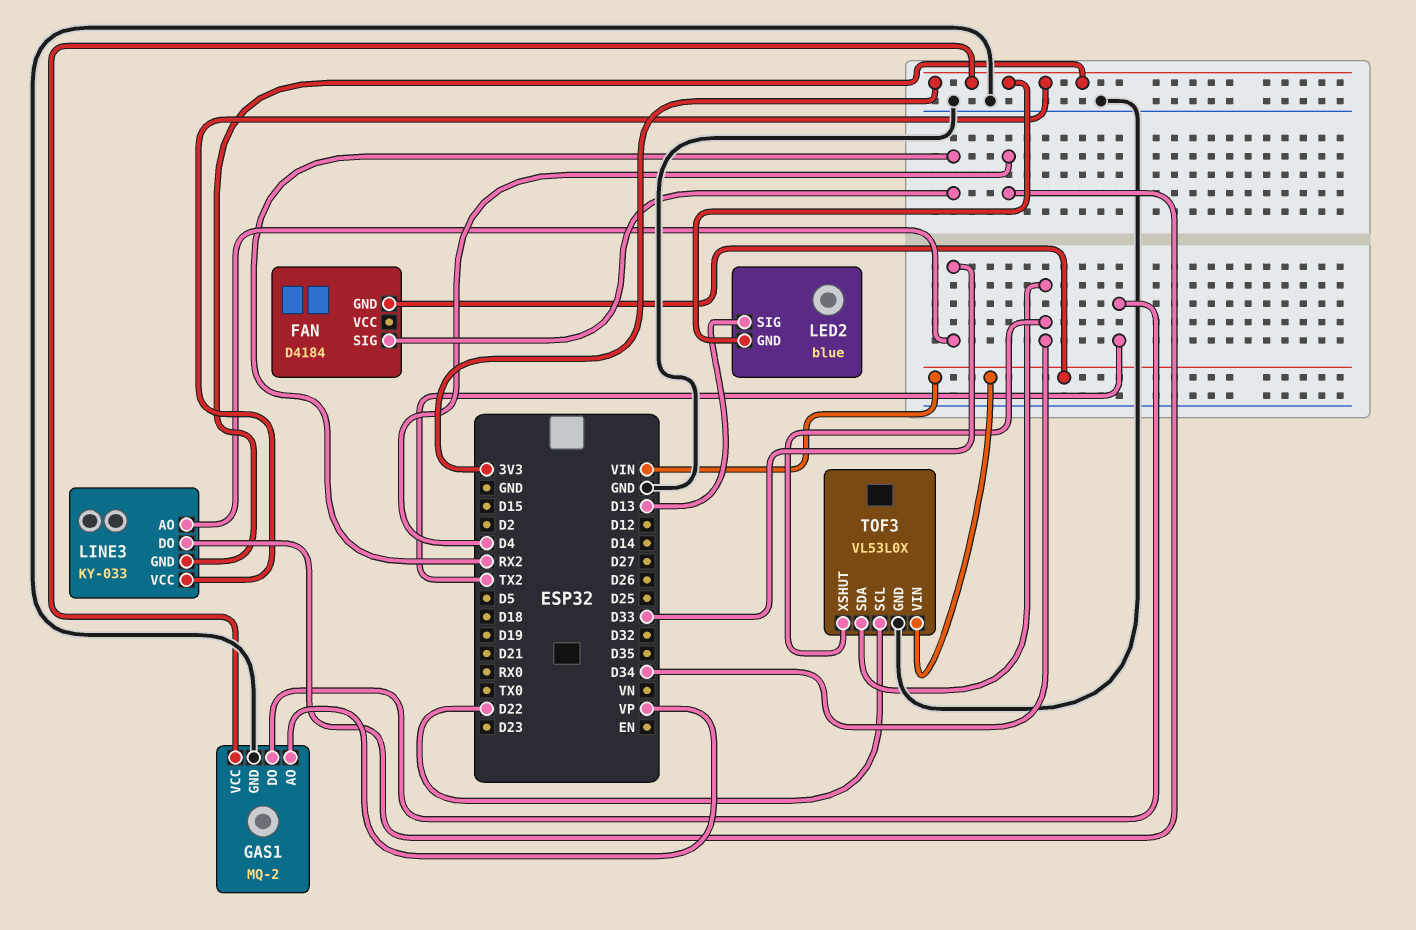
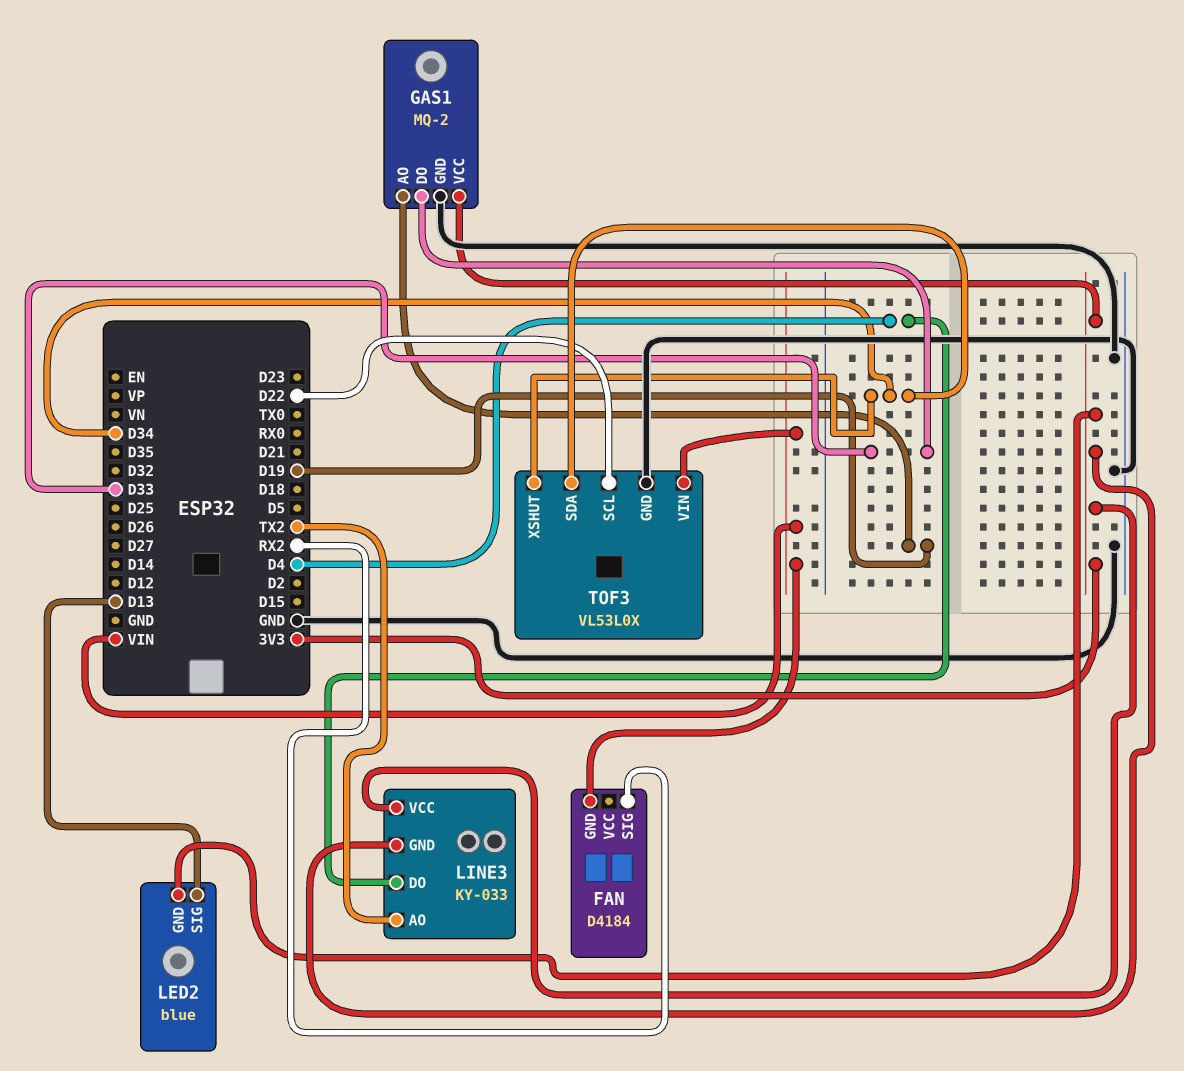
GAS1 pin AO: VP -> D19
GAS1 pin DO: TX2 -> D33
LINE3 pin AO: D33 -> TX2

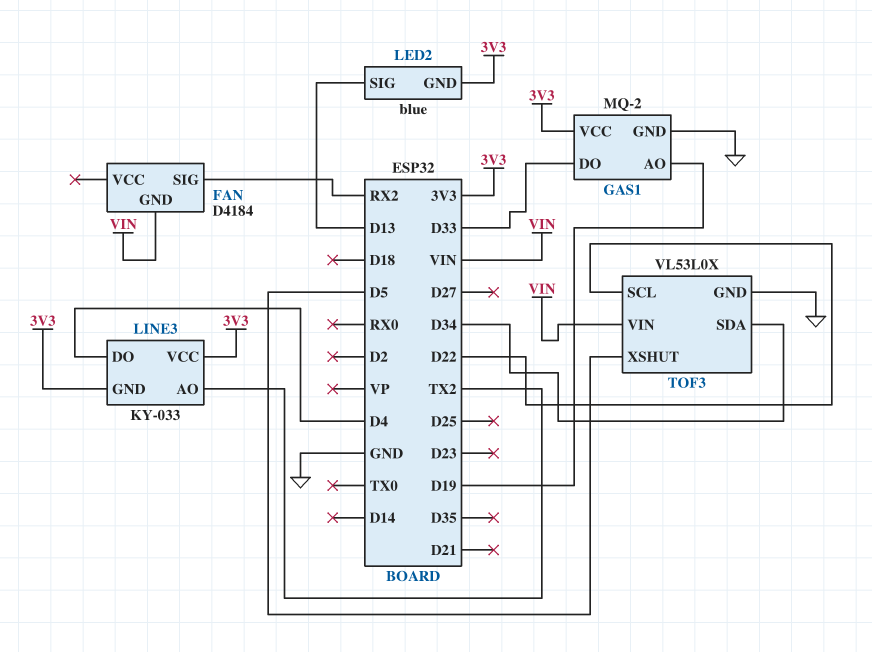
TOF3 pin XSHUT: D34 -> D5

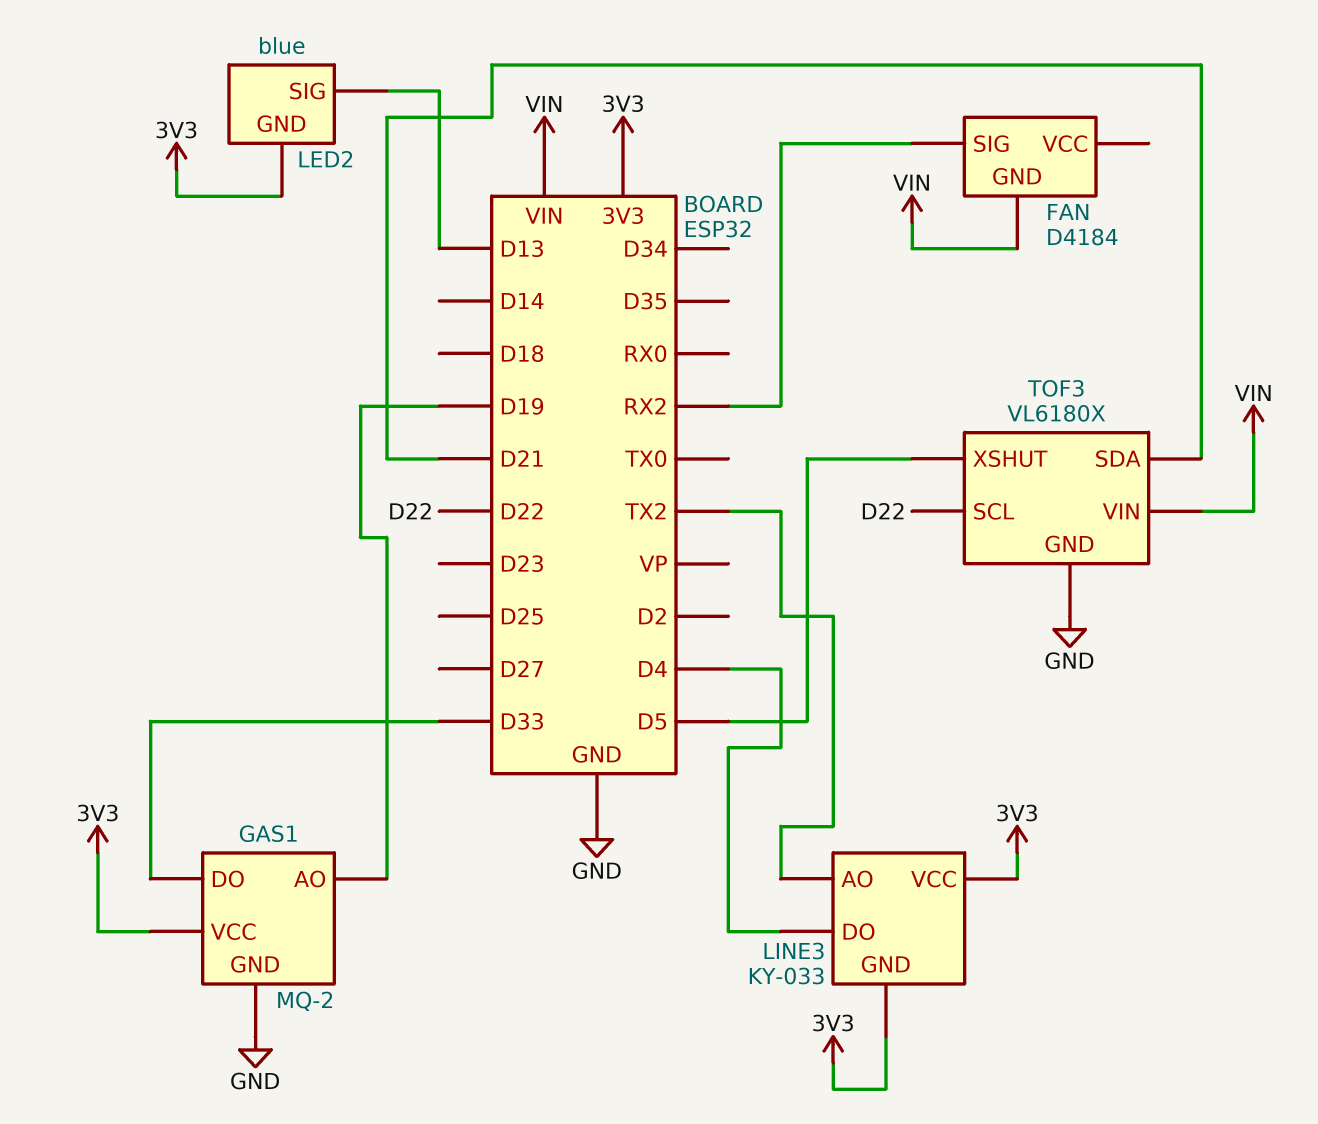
TOF3: VL53L0X -> VL6180X
TOF3 pin SDA: D34 -> D21

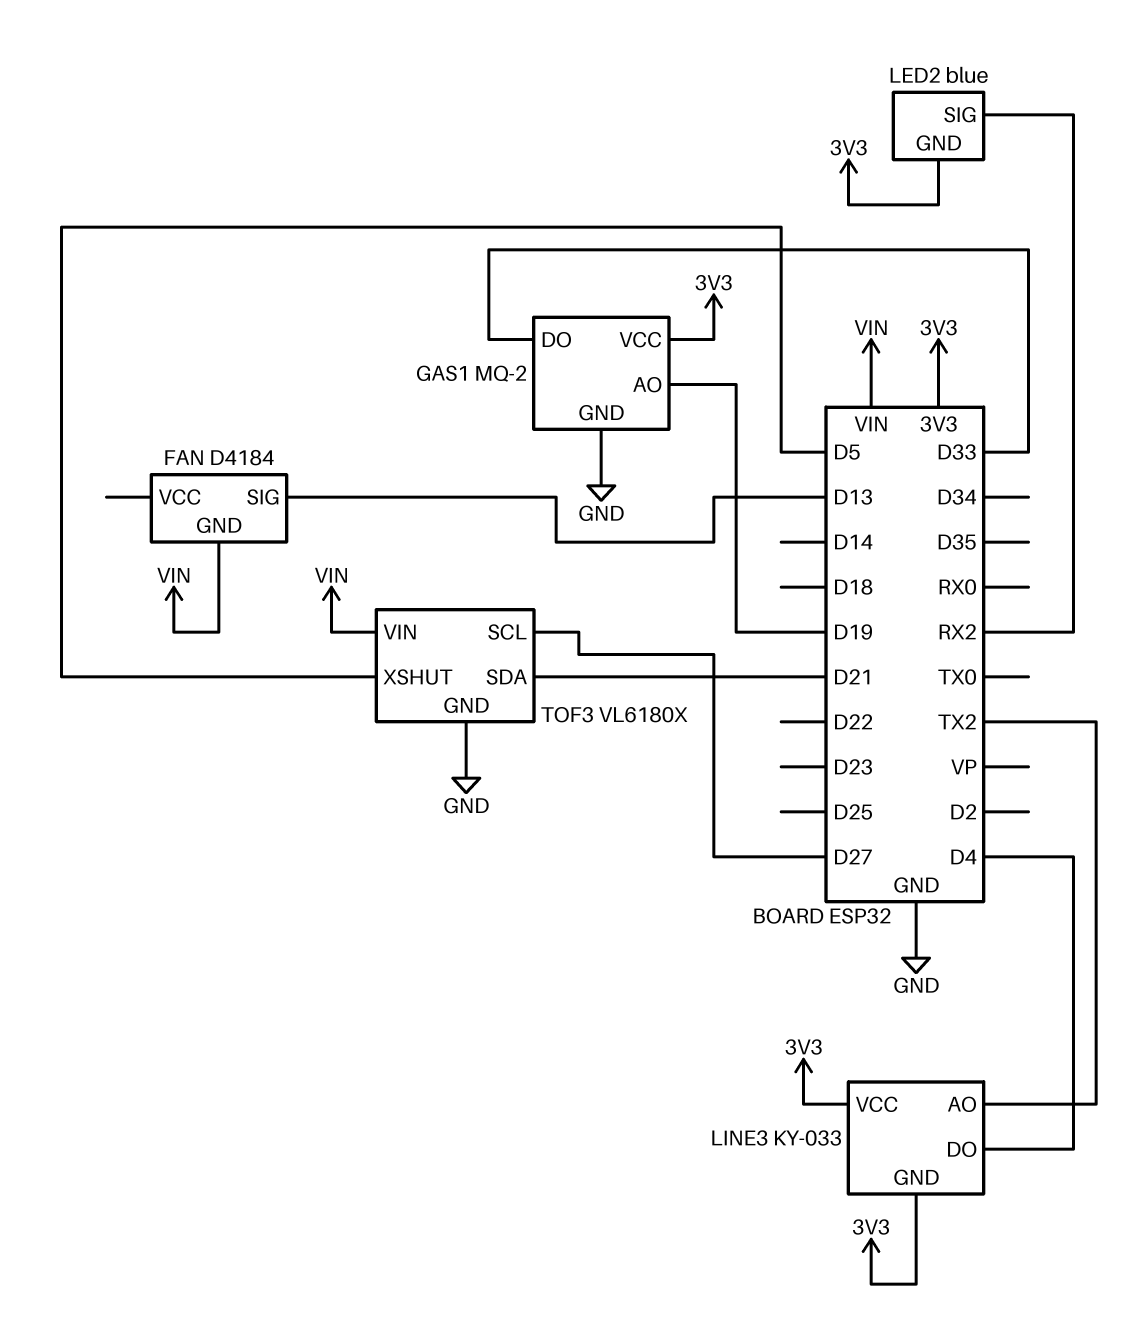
FAN pin SIG: RX2 -> D13
LED2 pin SIG: D13 -> RX2
TOF3 pin SCL: D22 -> D27

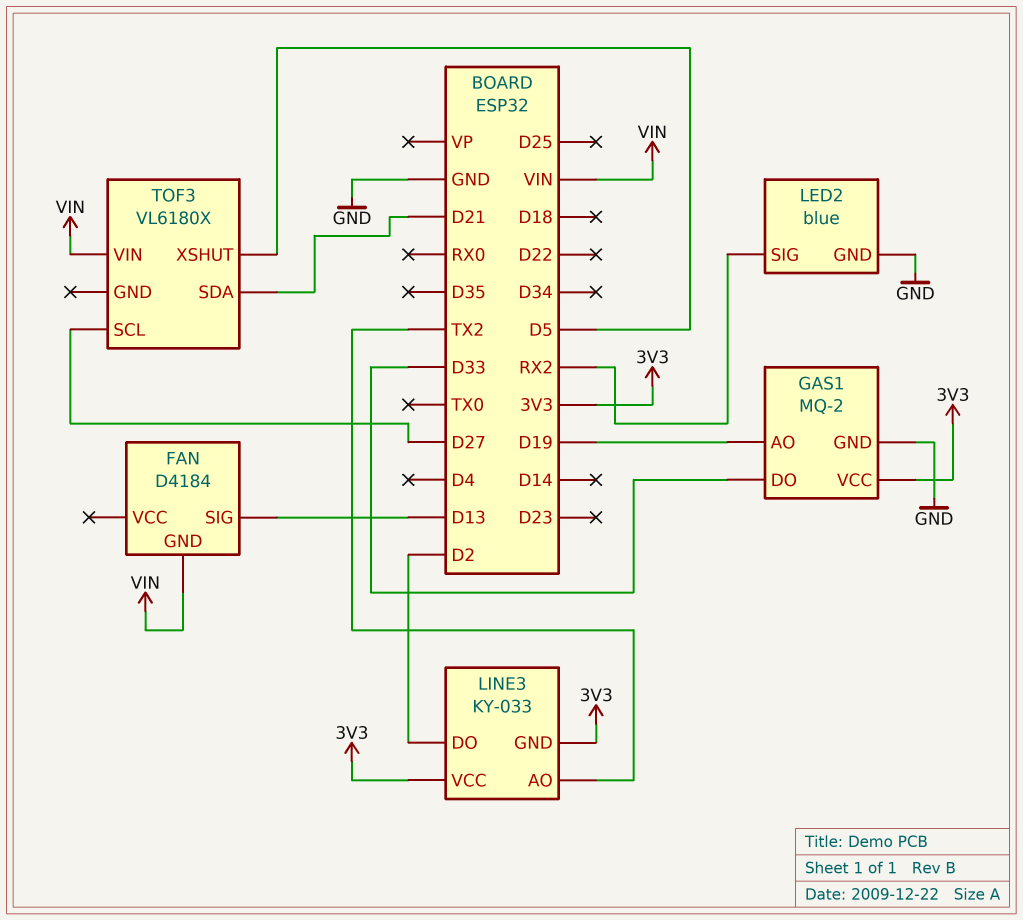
LED2 pin GND: 3V3 -> GND
LINE3 pin DO: D4 -> D2
TOF3 pin GND: GND -> none

